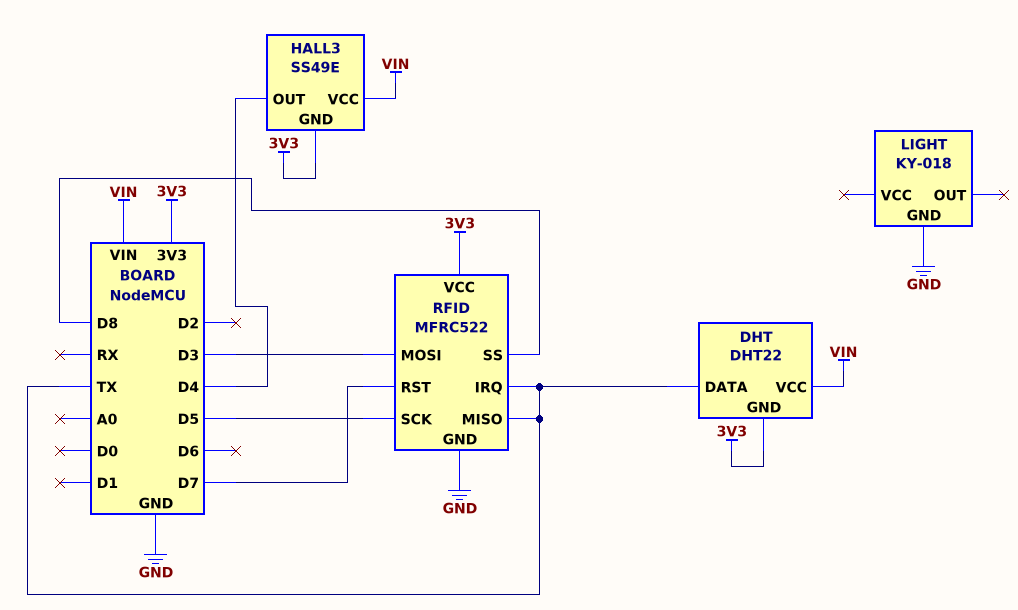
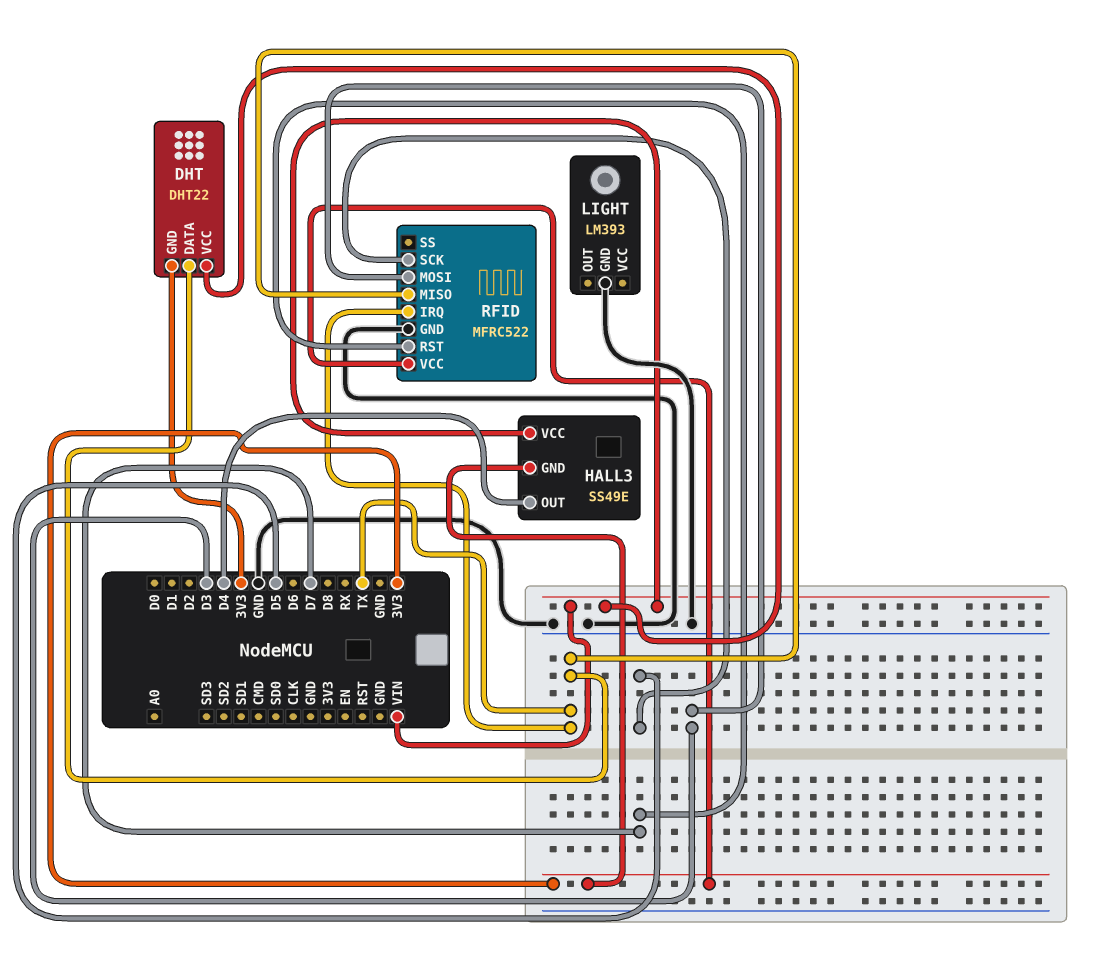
LIGHT: KY-018 -> LM393
RFID pin SS: D8 -> none

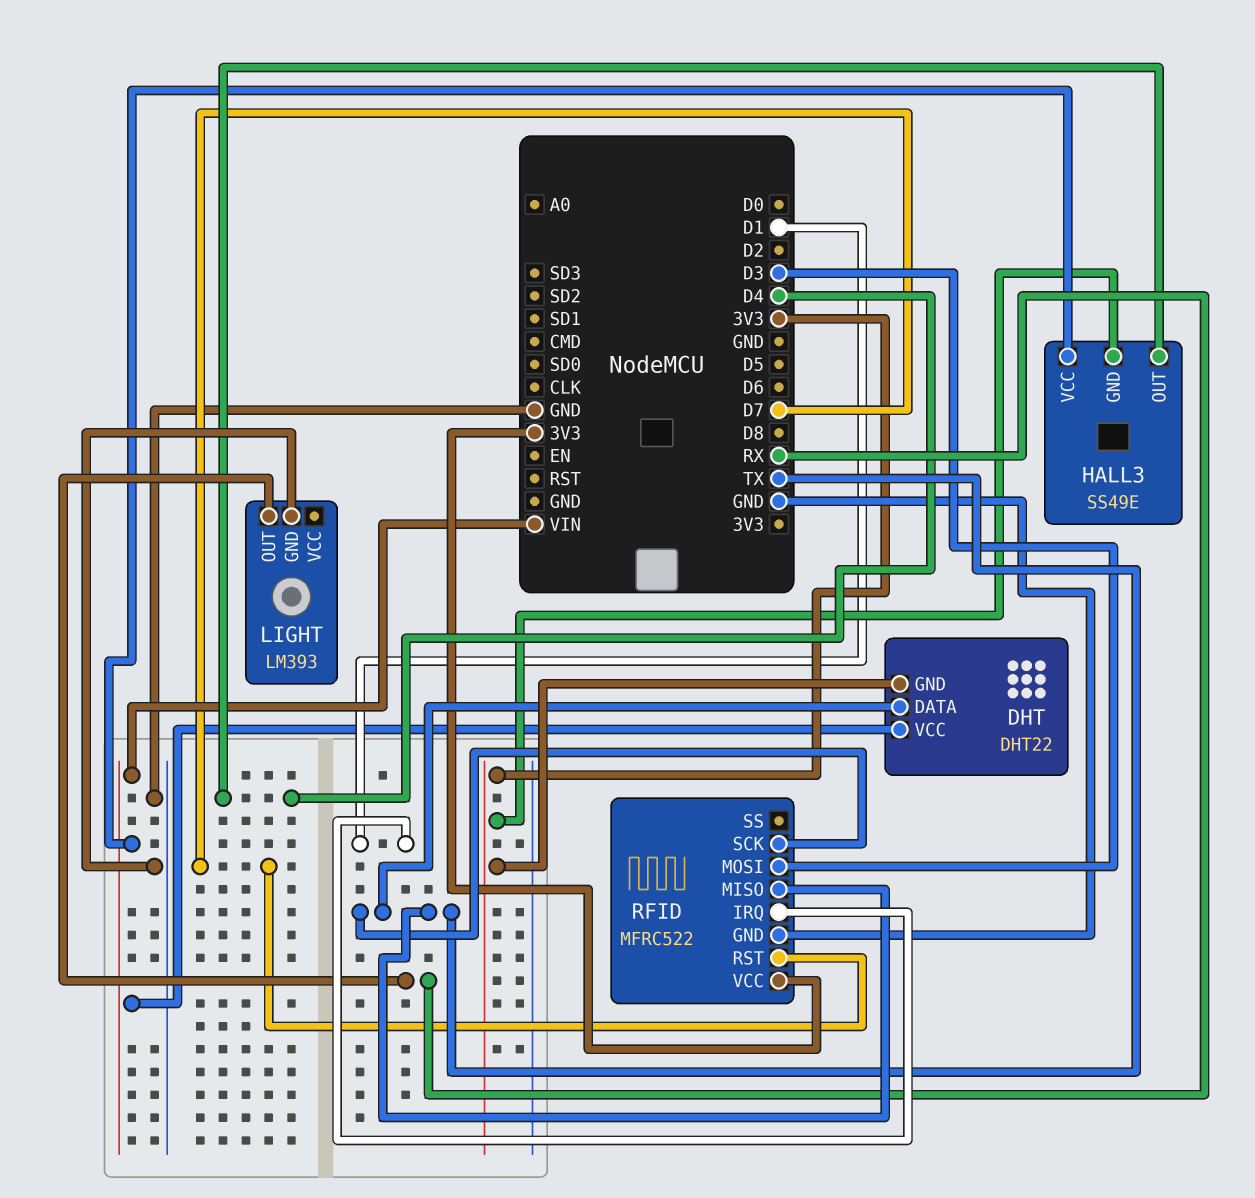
LIGHT pin OUT: none -> RX
RFID pin IRQ: TX -> D1
RFID pin SCK: D5 -> TX

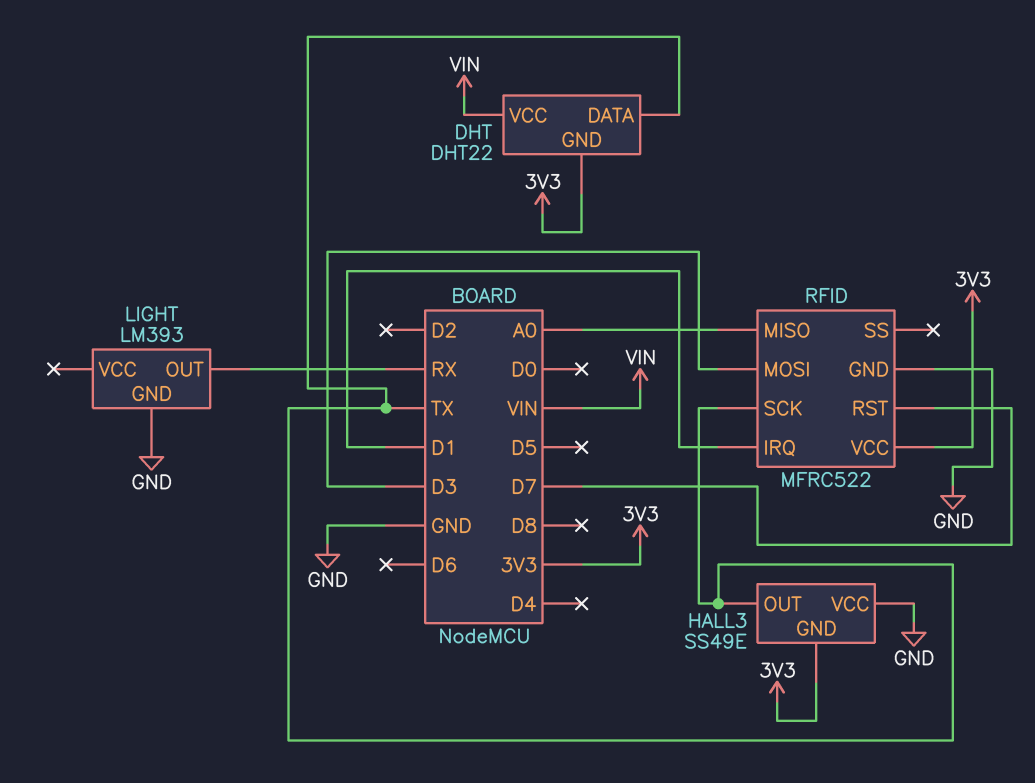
HALL3 pin OUT: D4 -> TX
HALL3 pin VCC: VIN -> GND
RFID pin MISO: TX -> A0

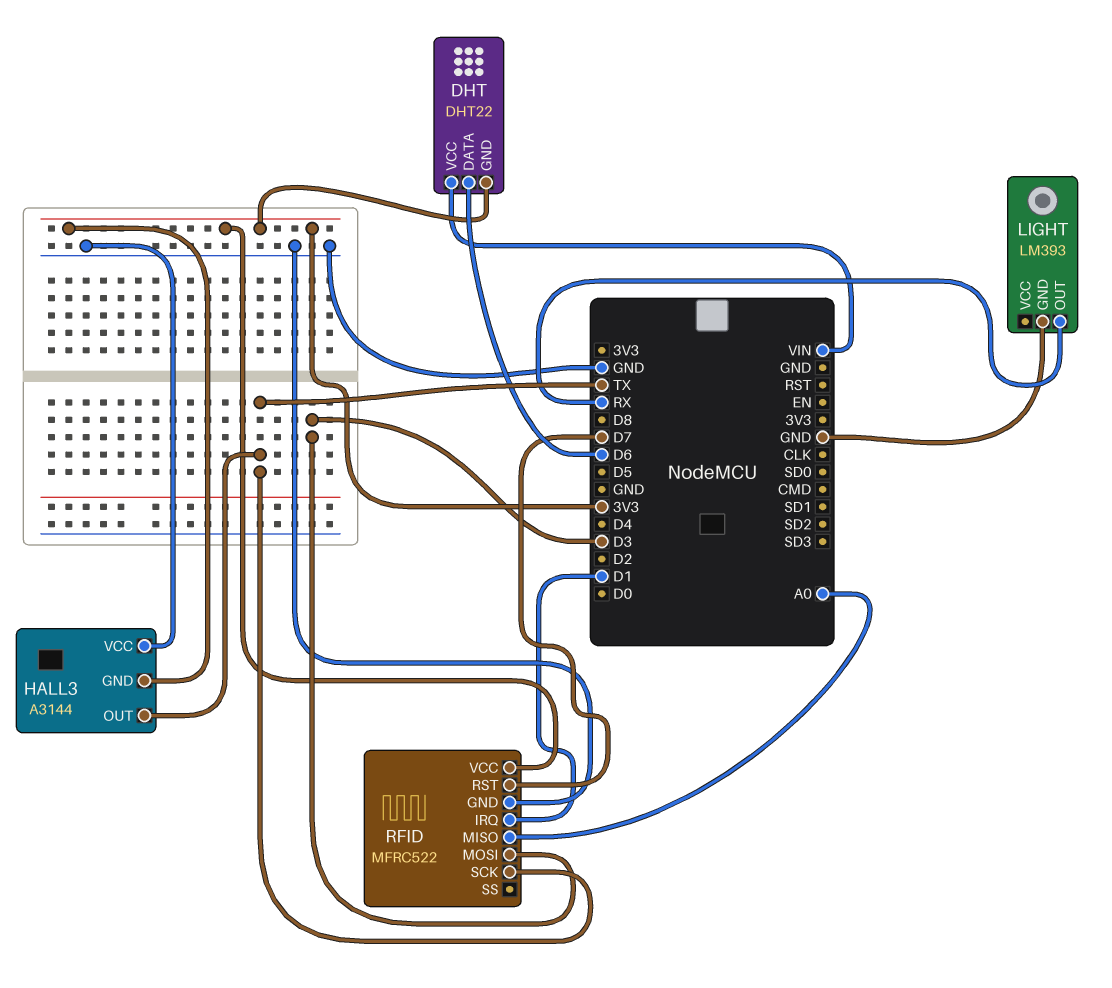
DHT pin DATA: TX -> D6
HALL3: SS49E -> A3144

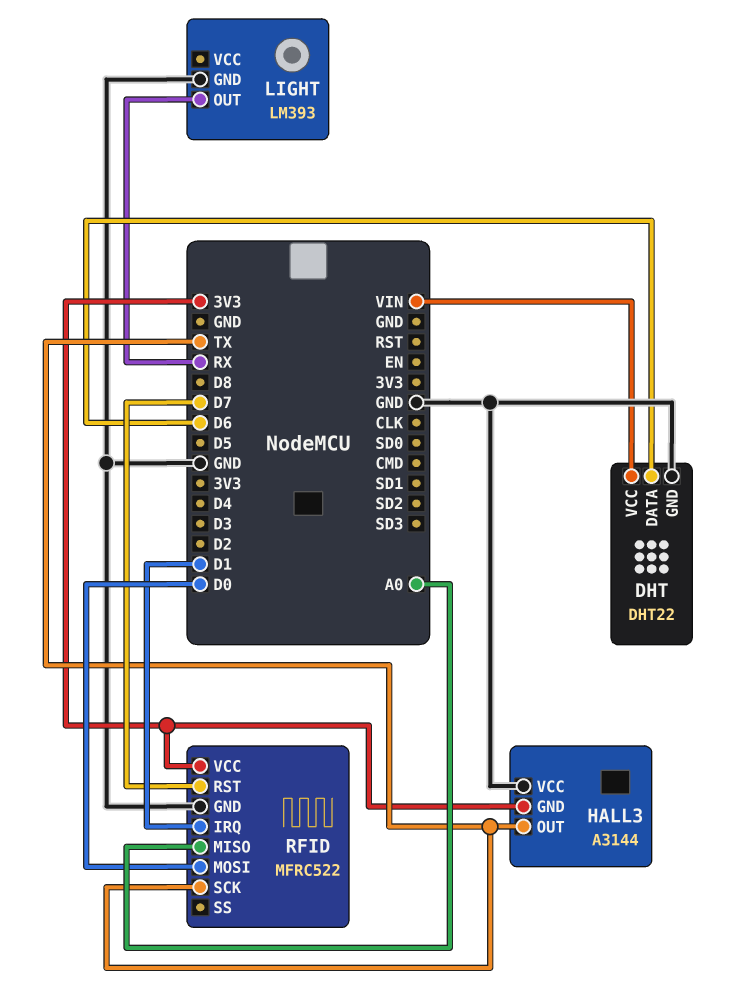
DHT pin GND: 3V3 -> GND
RFID pin MOSI: D3 -> D0

